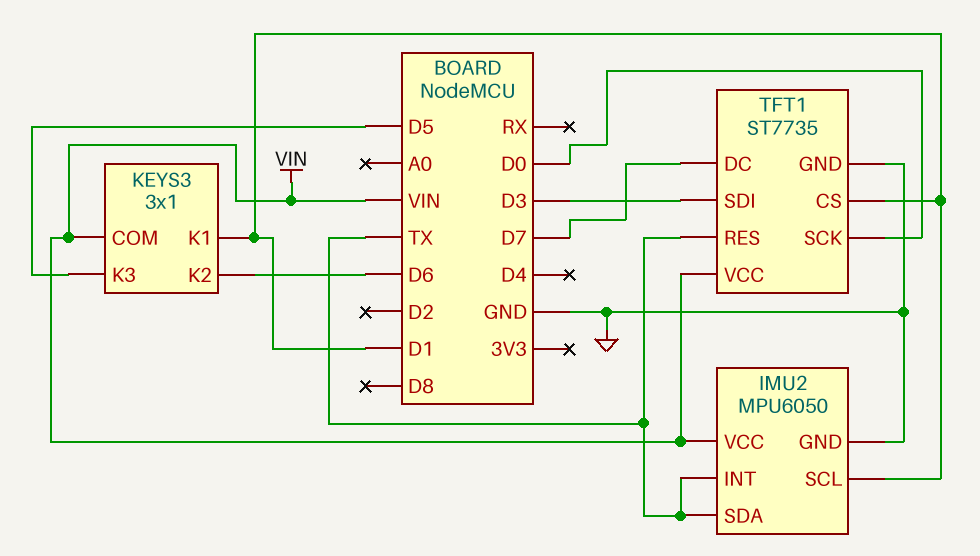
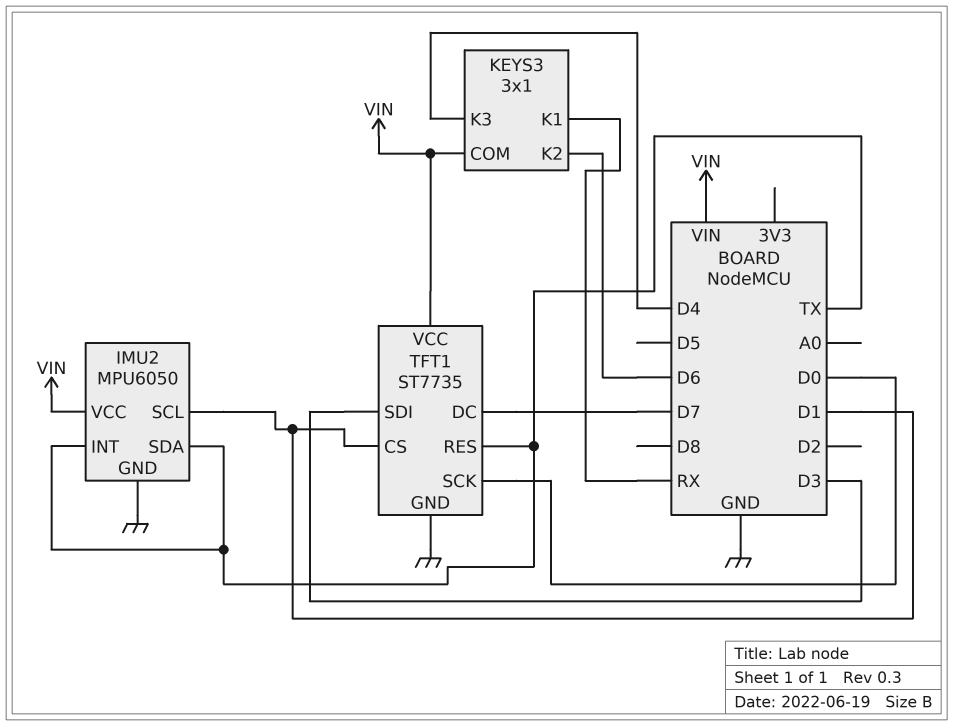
KEYS3 pin K1: D1 -> RX
KEYS3 pin K3: D5 -> D4

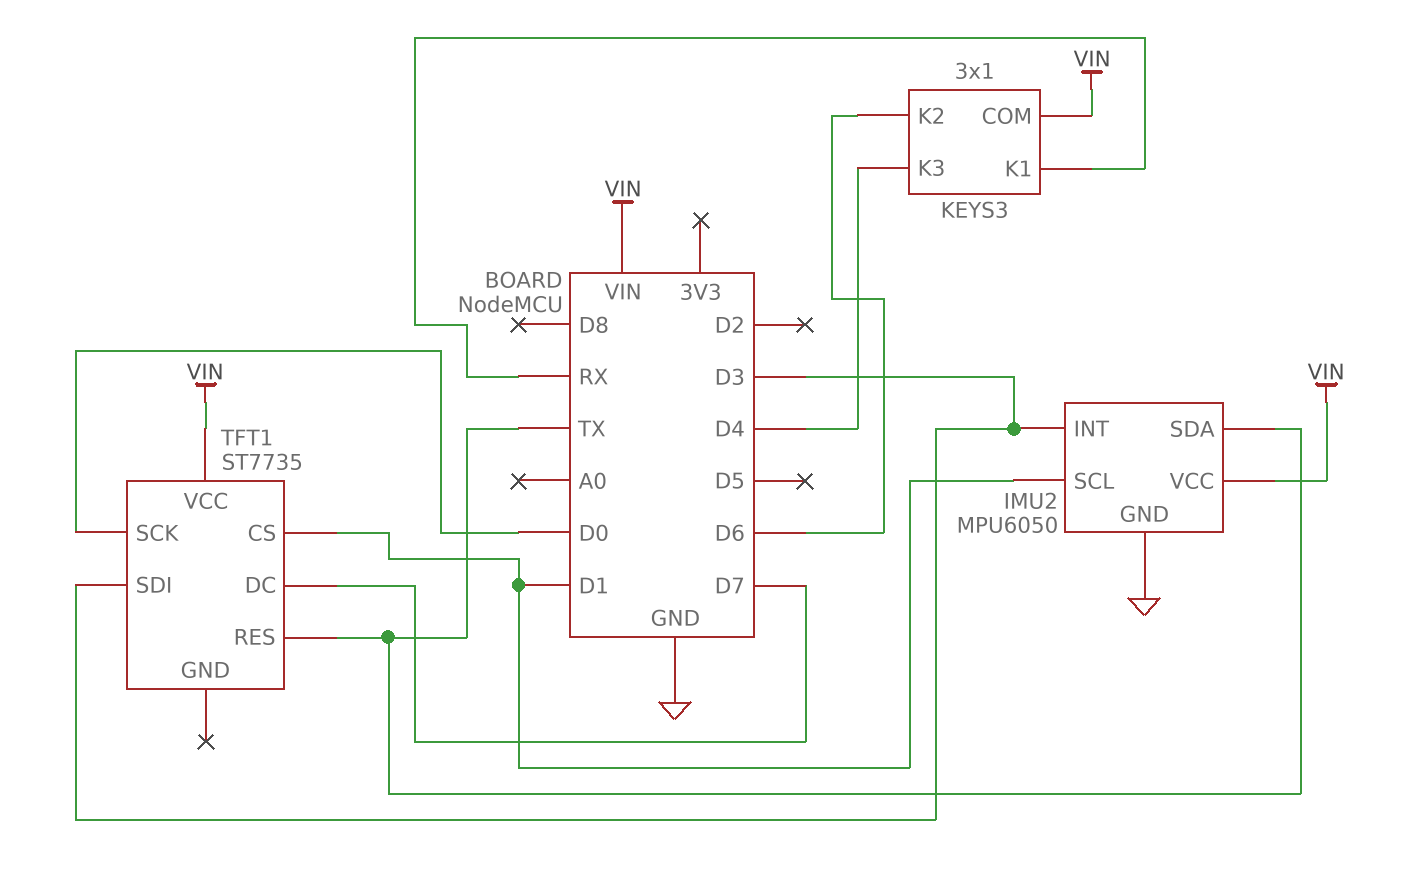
IMU2 pin INT: TX -> D3
TFT1 pin GND: GND -> none

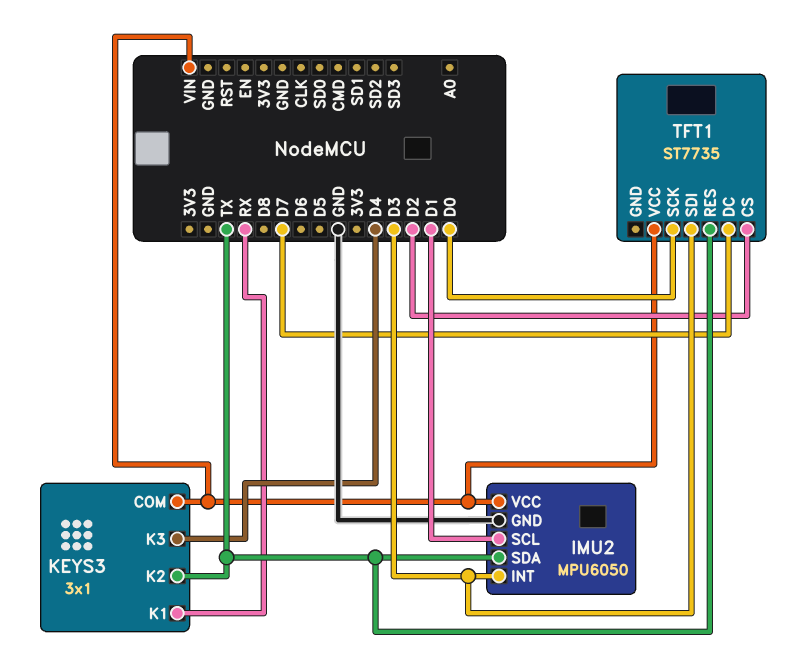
KEYS3 pin K2: D6 -> TX
TFT1 pin CS: D1 -> D2

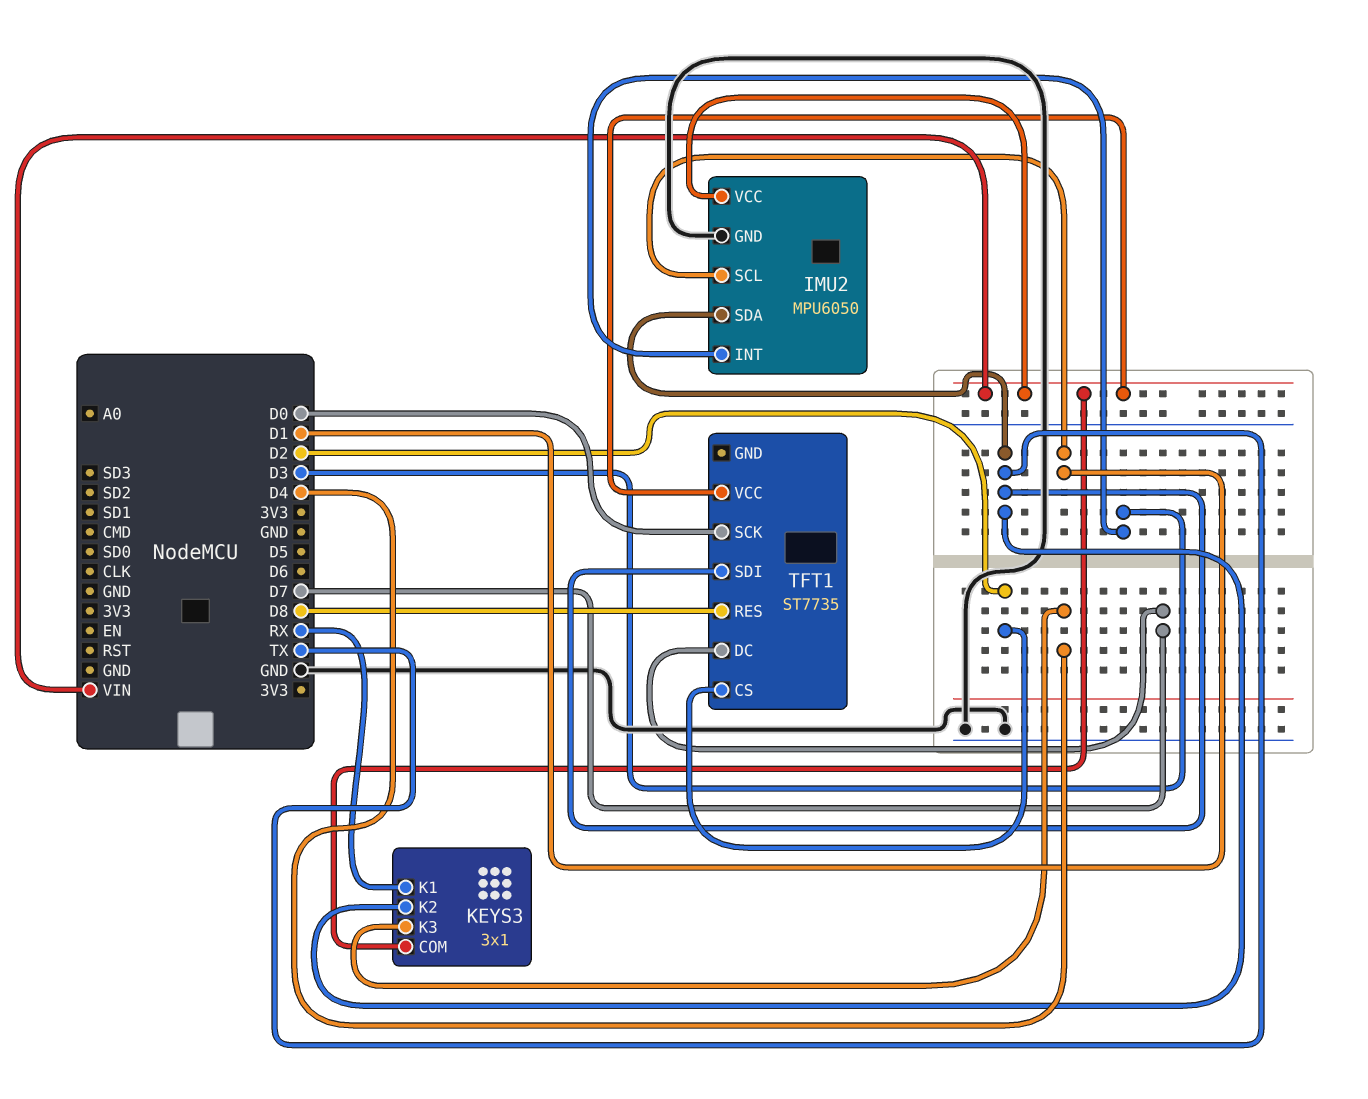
TFT1 pin RES: TX -> D8
TFT1 pin SDI: D3 -> TX

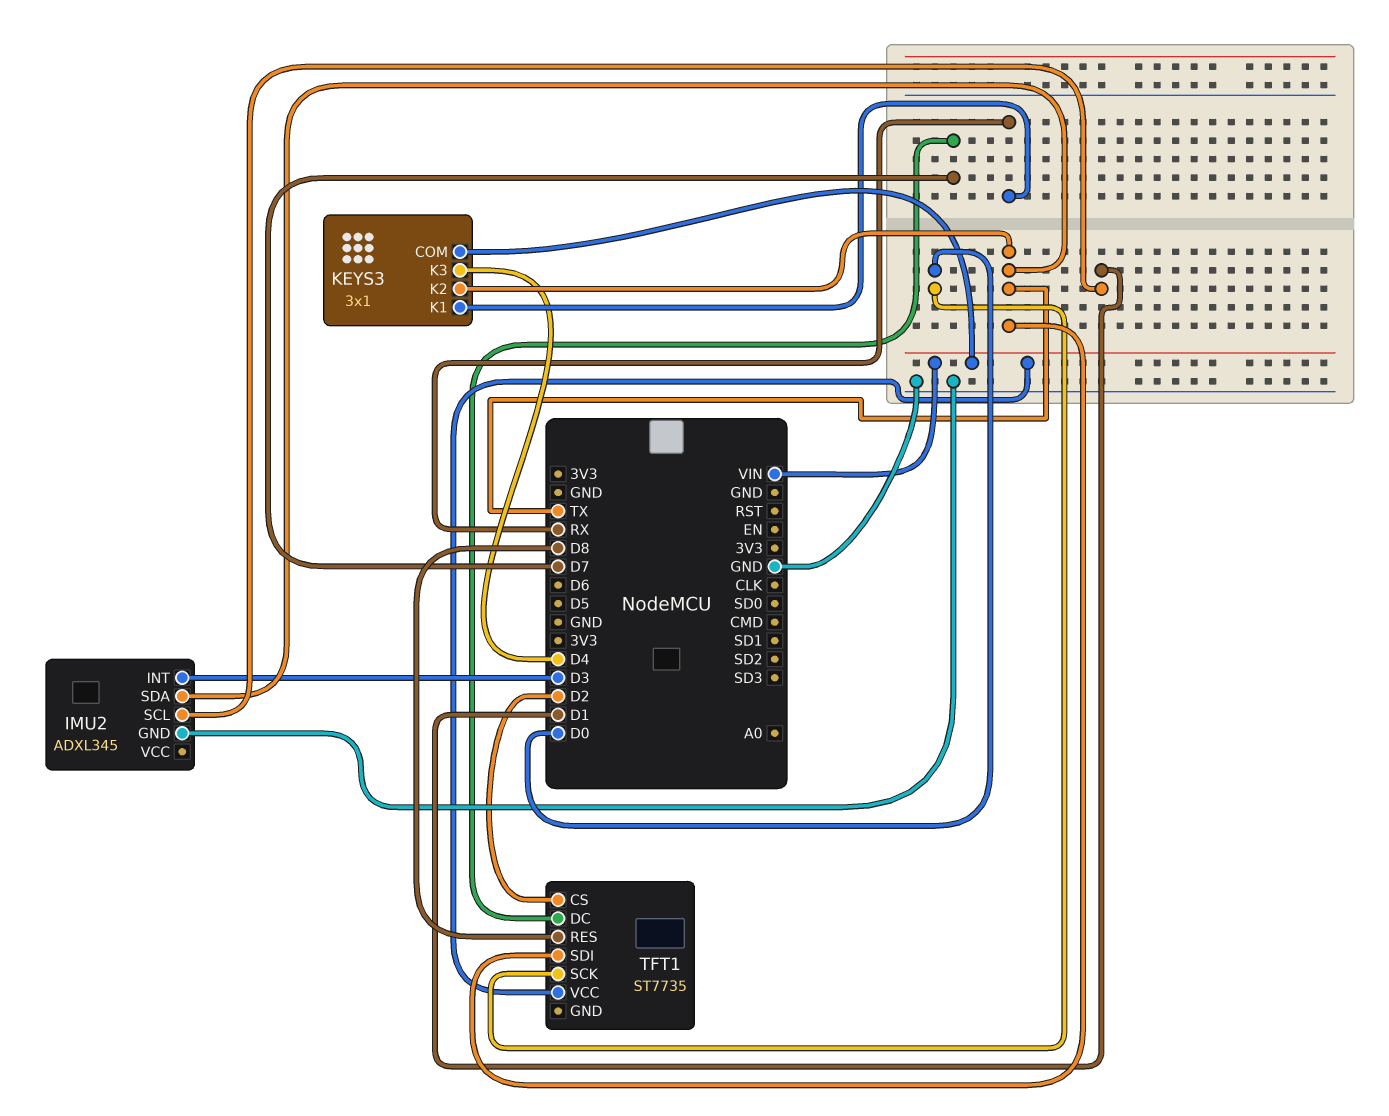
IMU2: MPU6050 -> ADXL345
IMU2 pin VCC: VIN -> none

